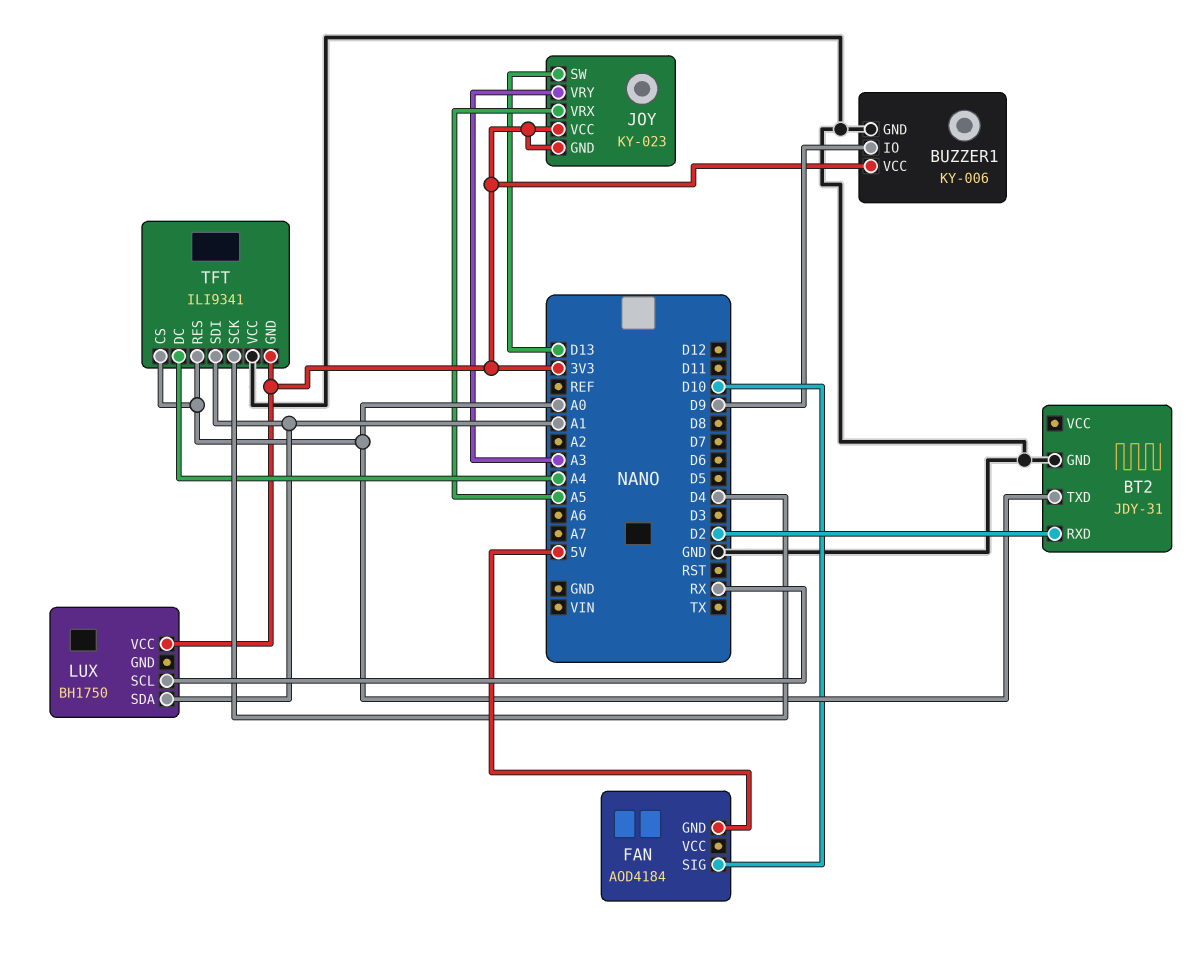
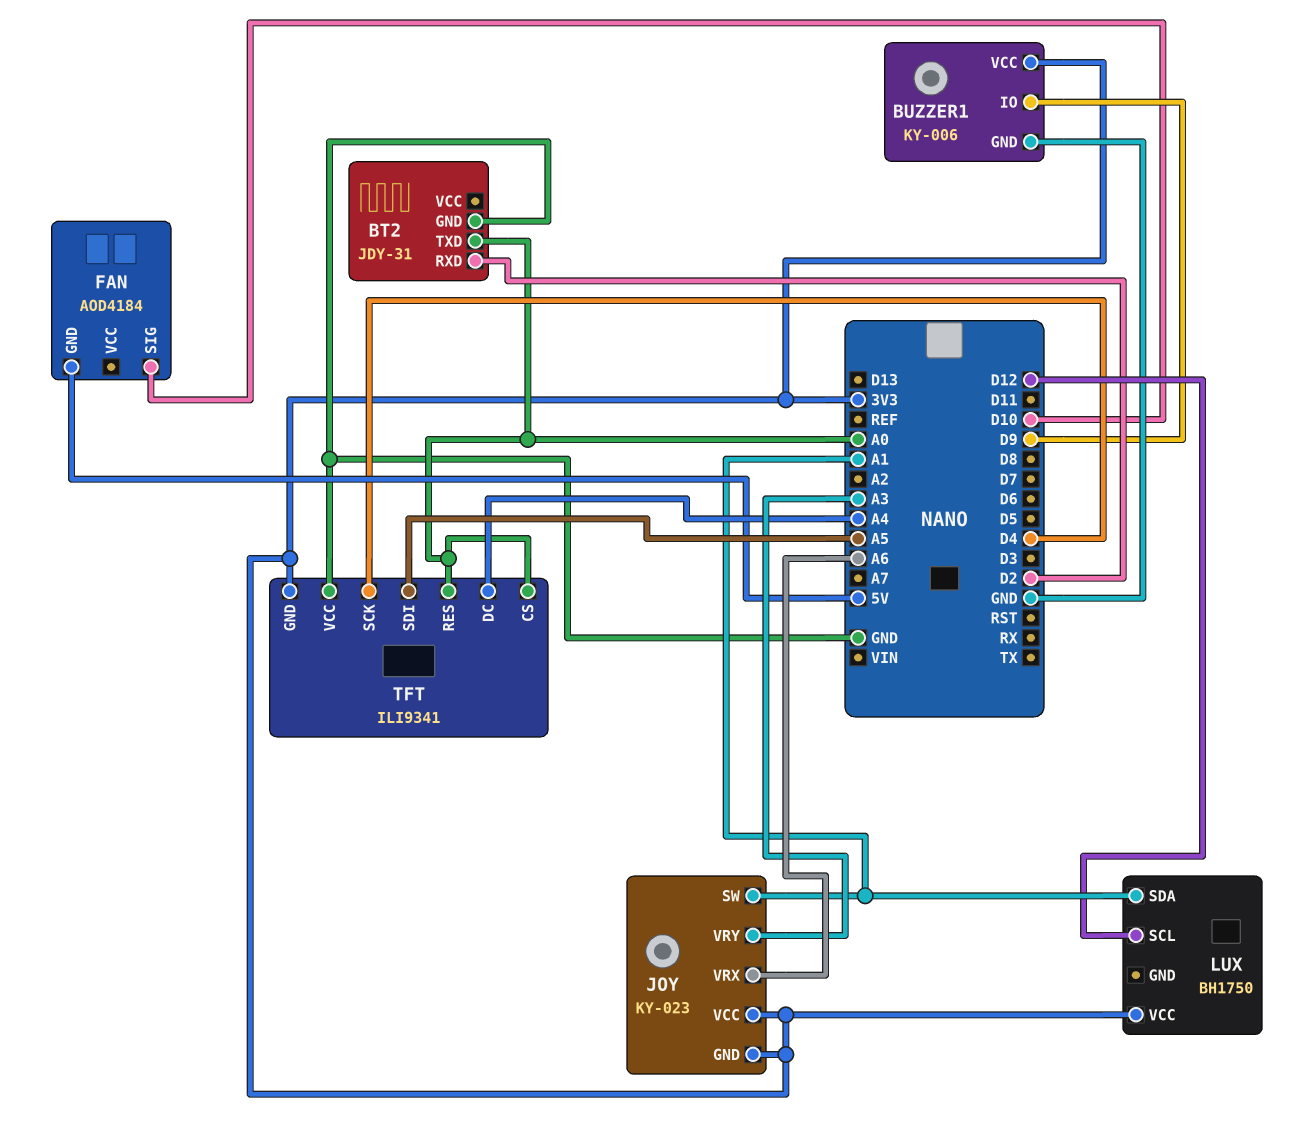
JOY pin SW: D13 -> A1
JOY pin VRX: A5 -> A6
LUX pin SCL: RX -> D12
TFT pin SDI: A1 -> A5

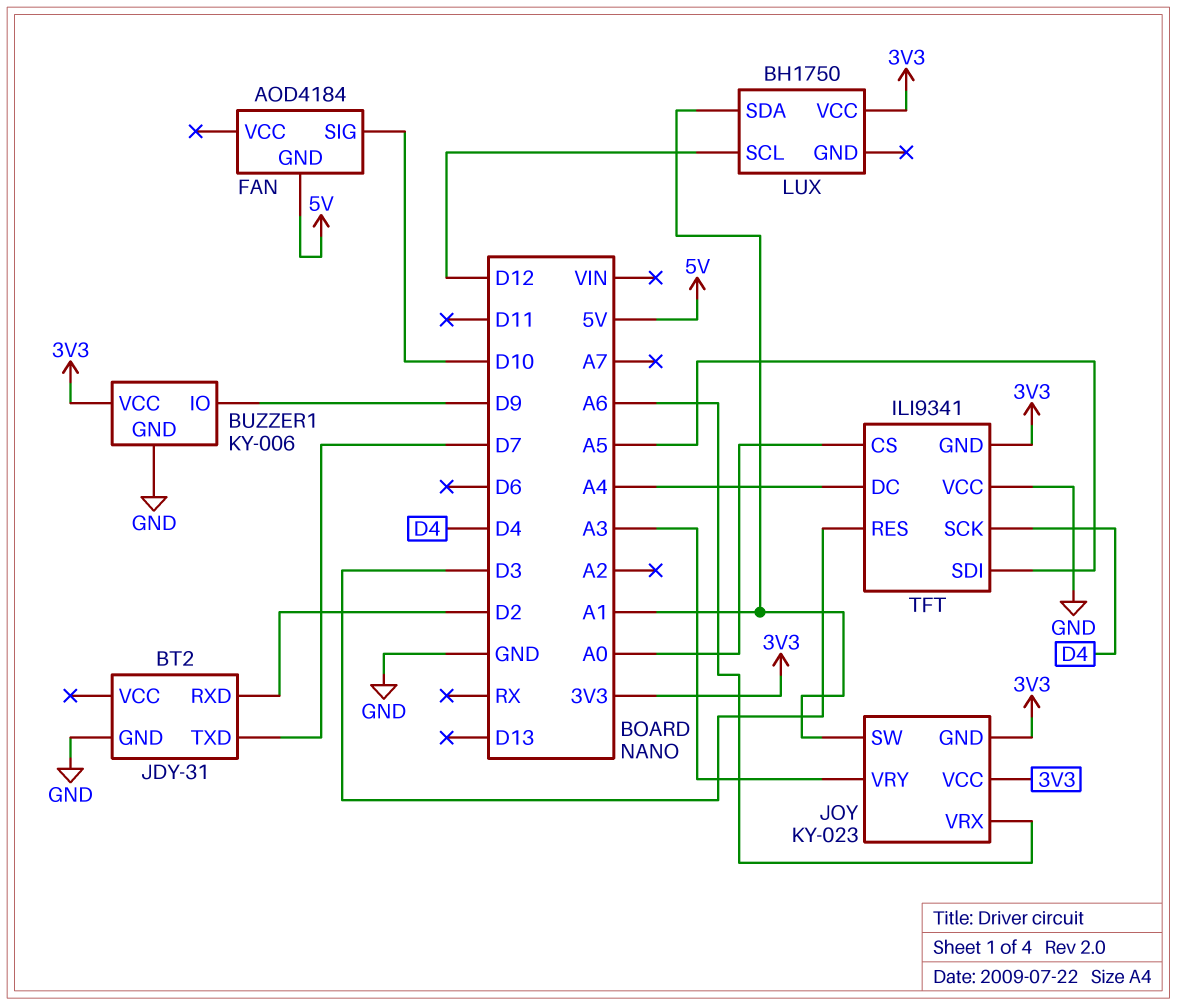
BT2 pin TXD: A0 -> D7
TFT pin RES: A0 -> D3

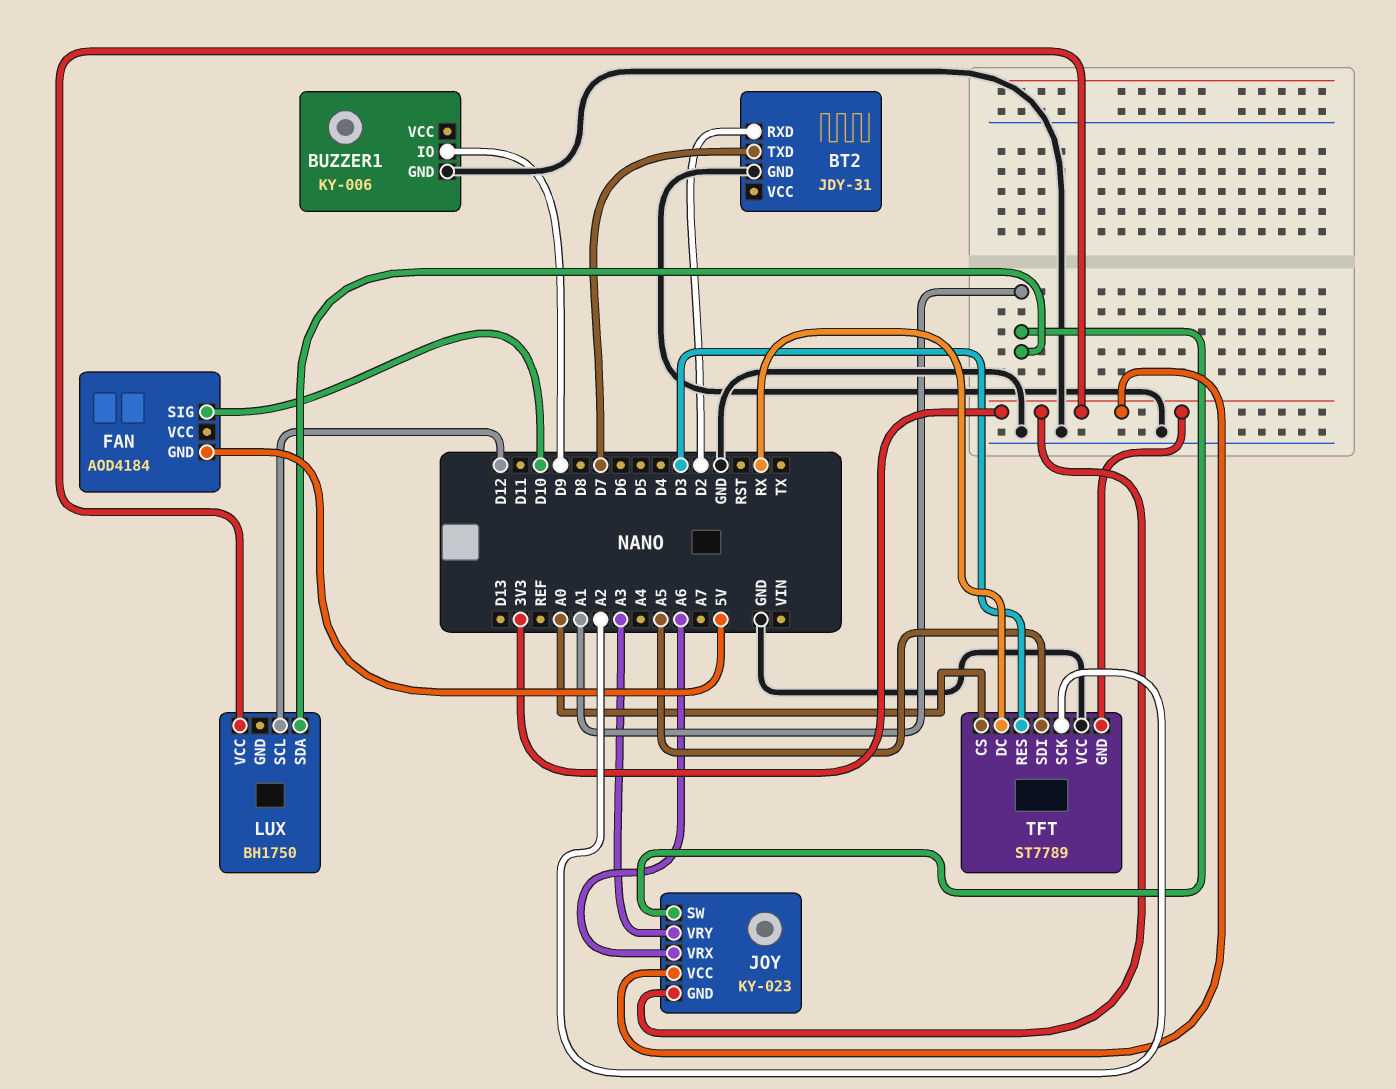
BUZZER1 pin VCC: 3V3 -> none
TFT: ILI9341 -> ST7789
TFT pin DC: A4 -> RX
TFT pin SCK: D4 -> A2

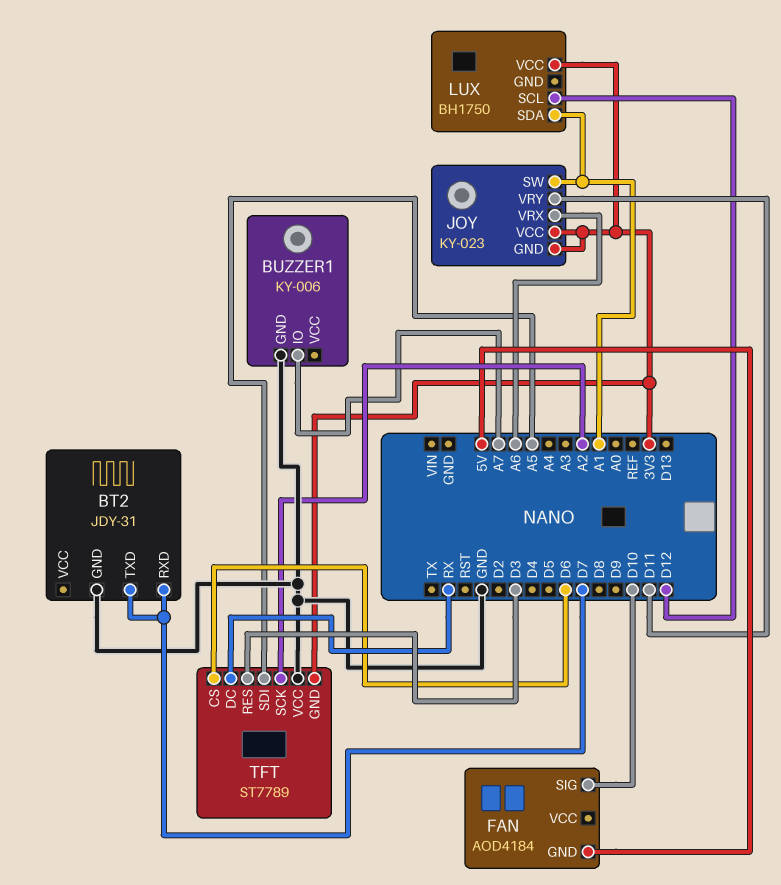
BT2 pin RXD: D2 -> D7
BUZZER1 pin IO: D9 -> A7
JOY pin VRY: A3 -> D11
TFT pin CS: A0 -> D6

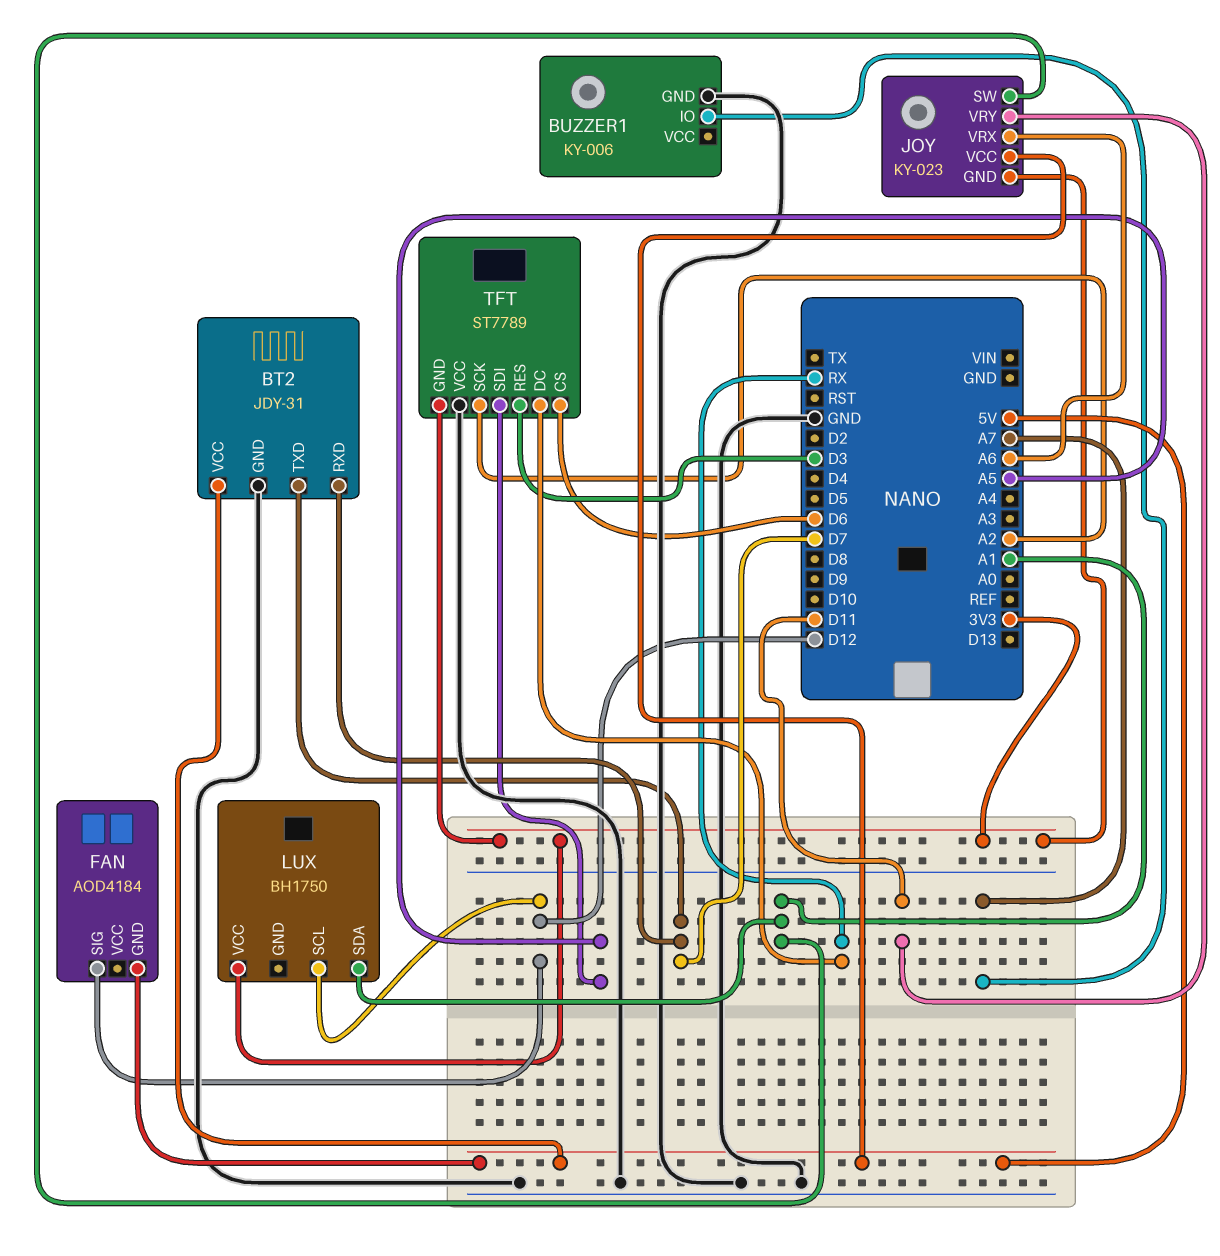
BT2 pin VCC: none -> 5V
FAN pin SIG: D10 -> D12
JOY pin VCC: 3V3 -> 5V

